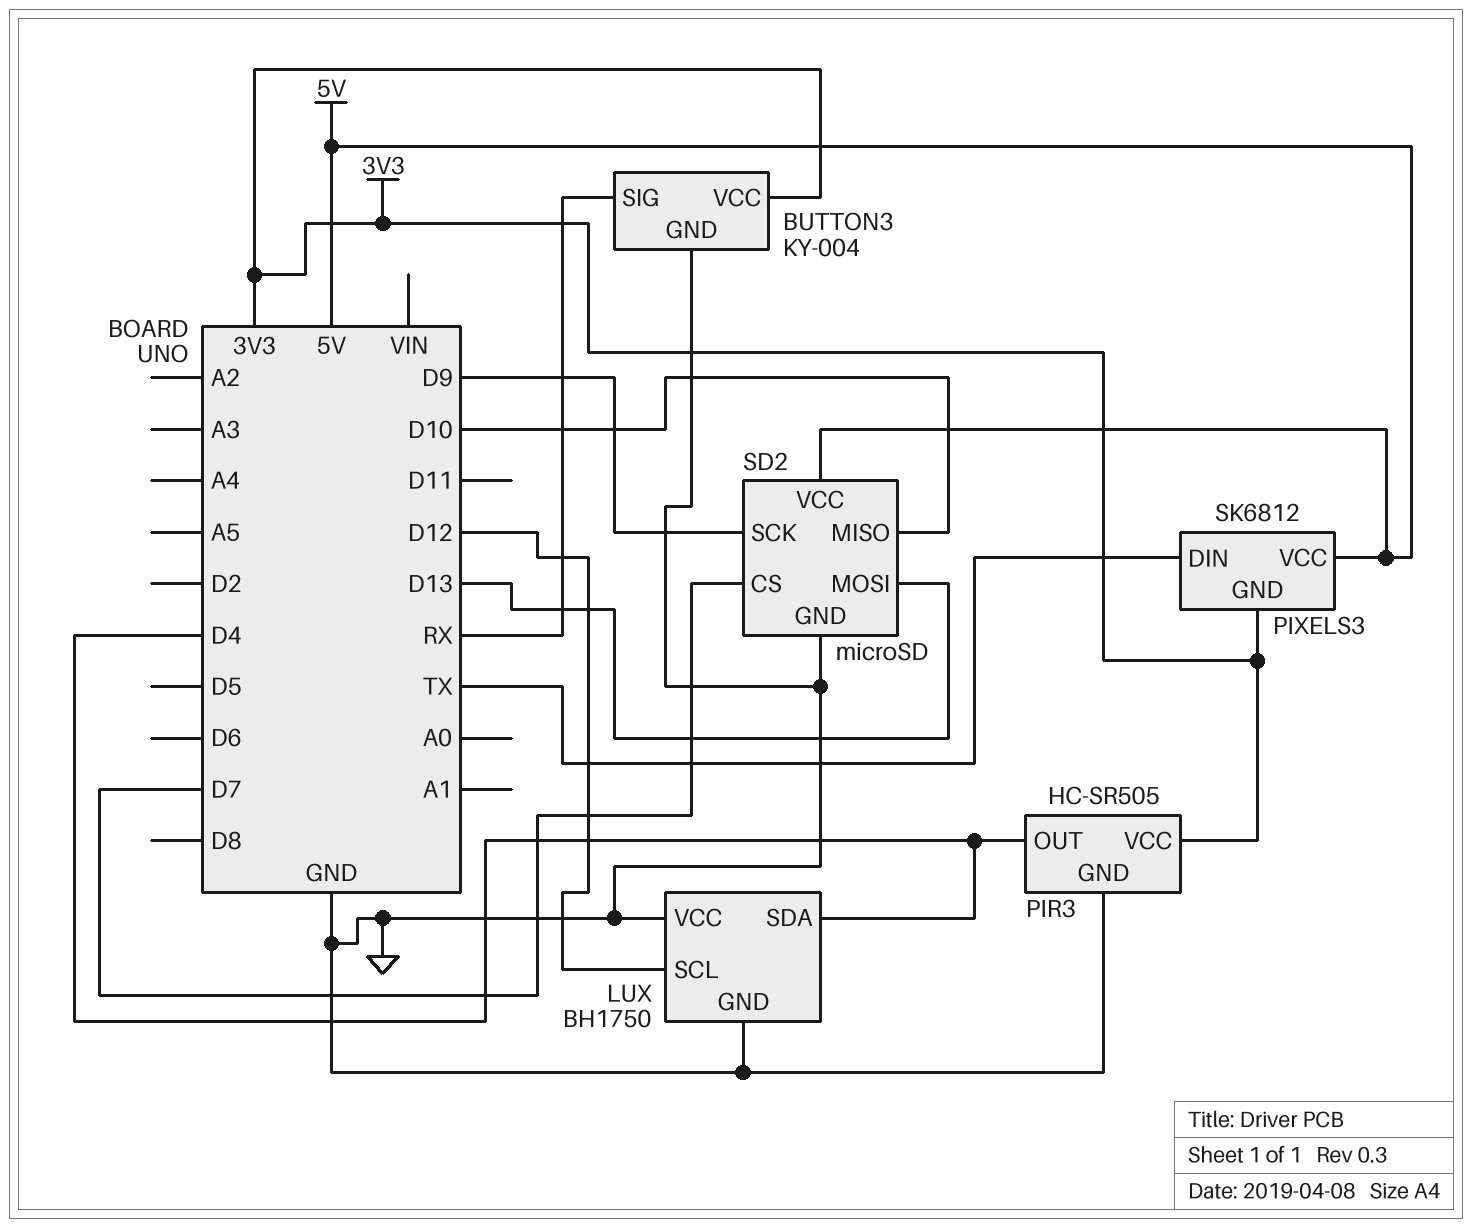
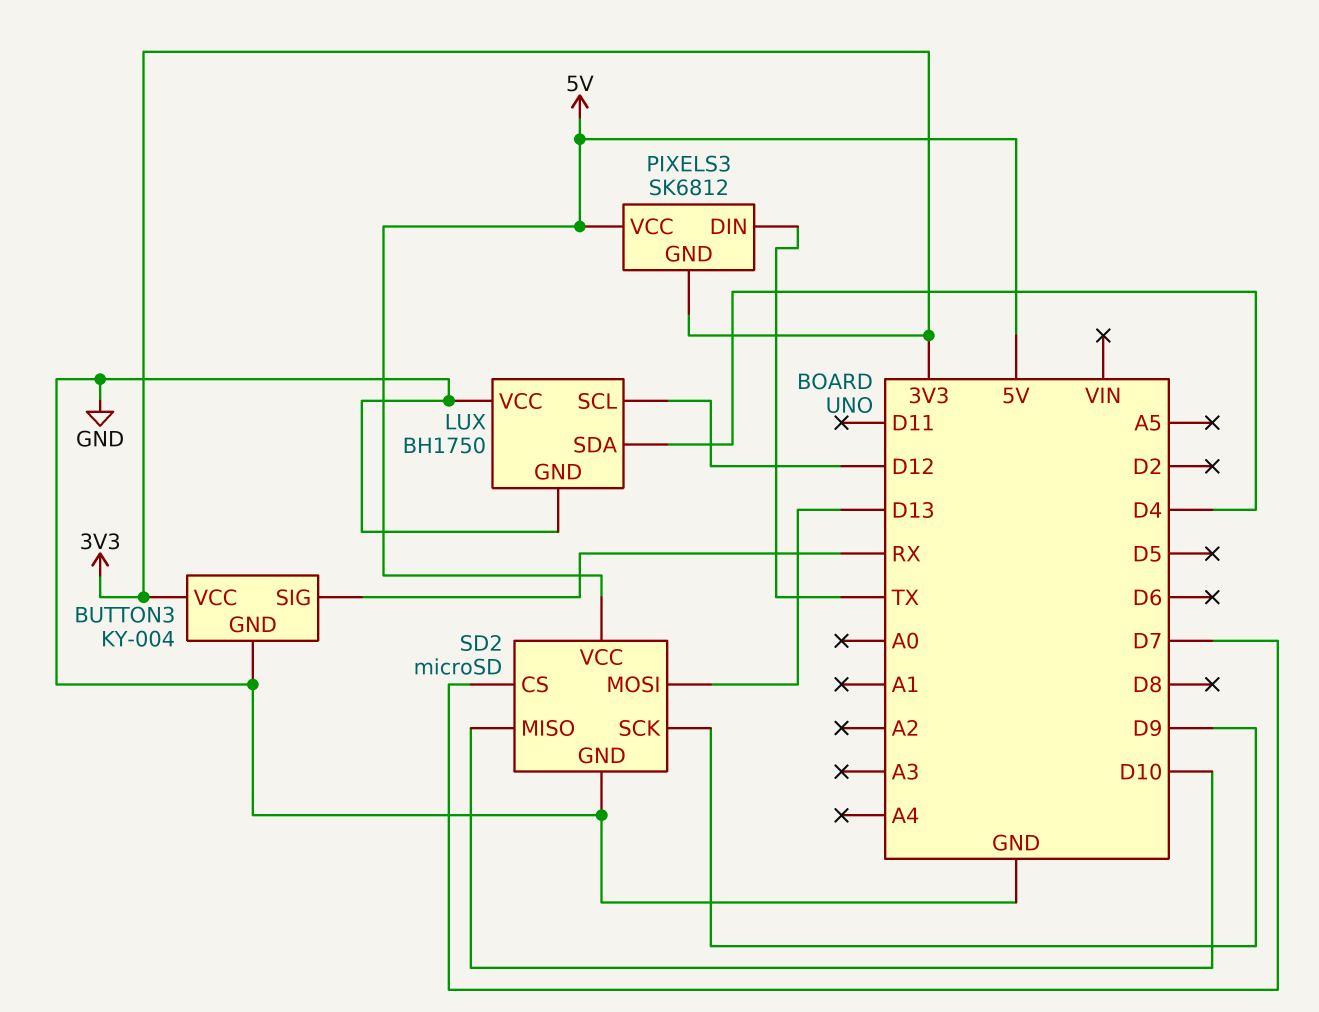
PIR3: HC-SR505 -> none
PIR3 pin GND: GND -> none
PIR3 pin OUT: D4 -> none
PIR3 pin VCC: 3V3 -> none

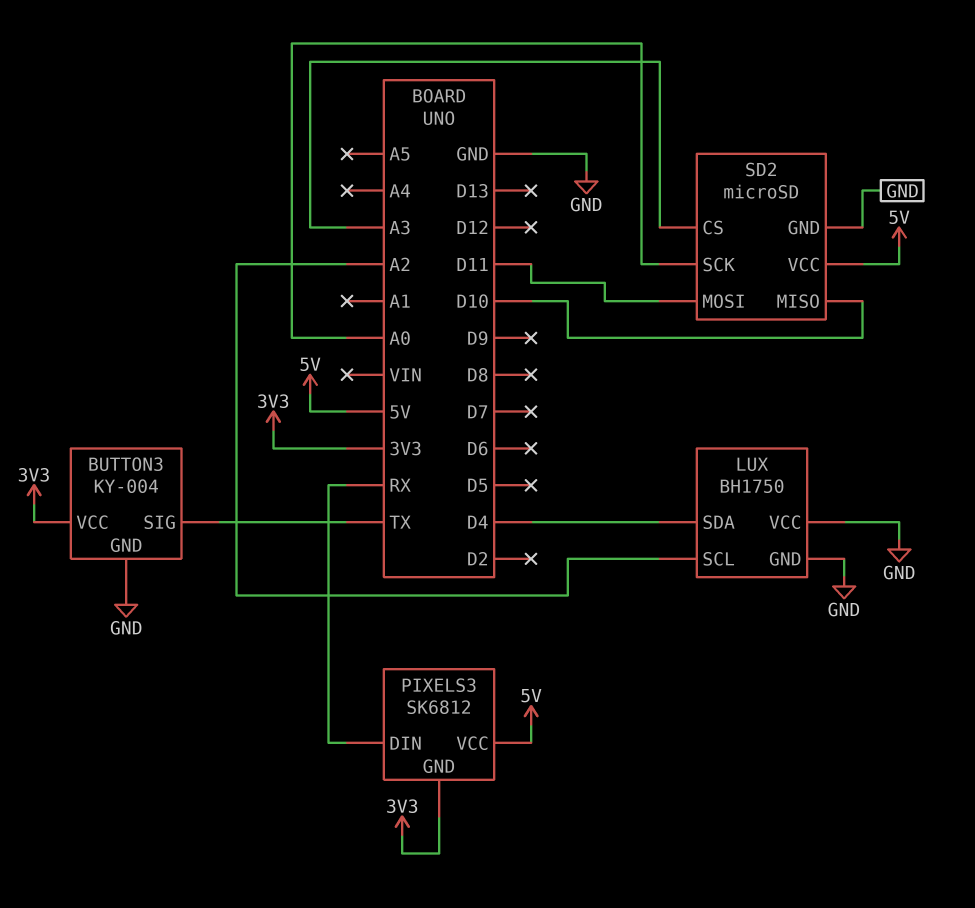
BUTTON3 pin SIG: RX -> TX
LUX pin SCL: D12 -> A2
PIXELS3 pin DIN: TX -> RX
SD2 pin CS: D7 -> A3
SD2 pin MOSI: D13 -> D11
SD2 pin SCK: D9 -> A0

